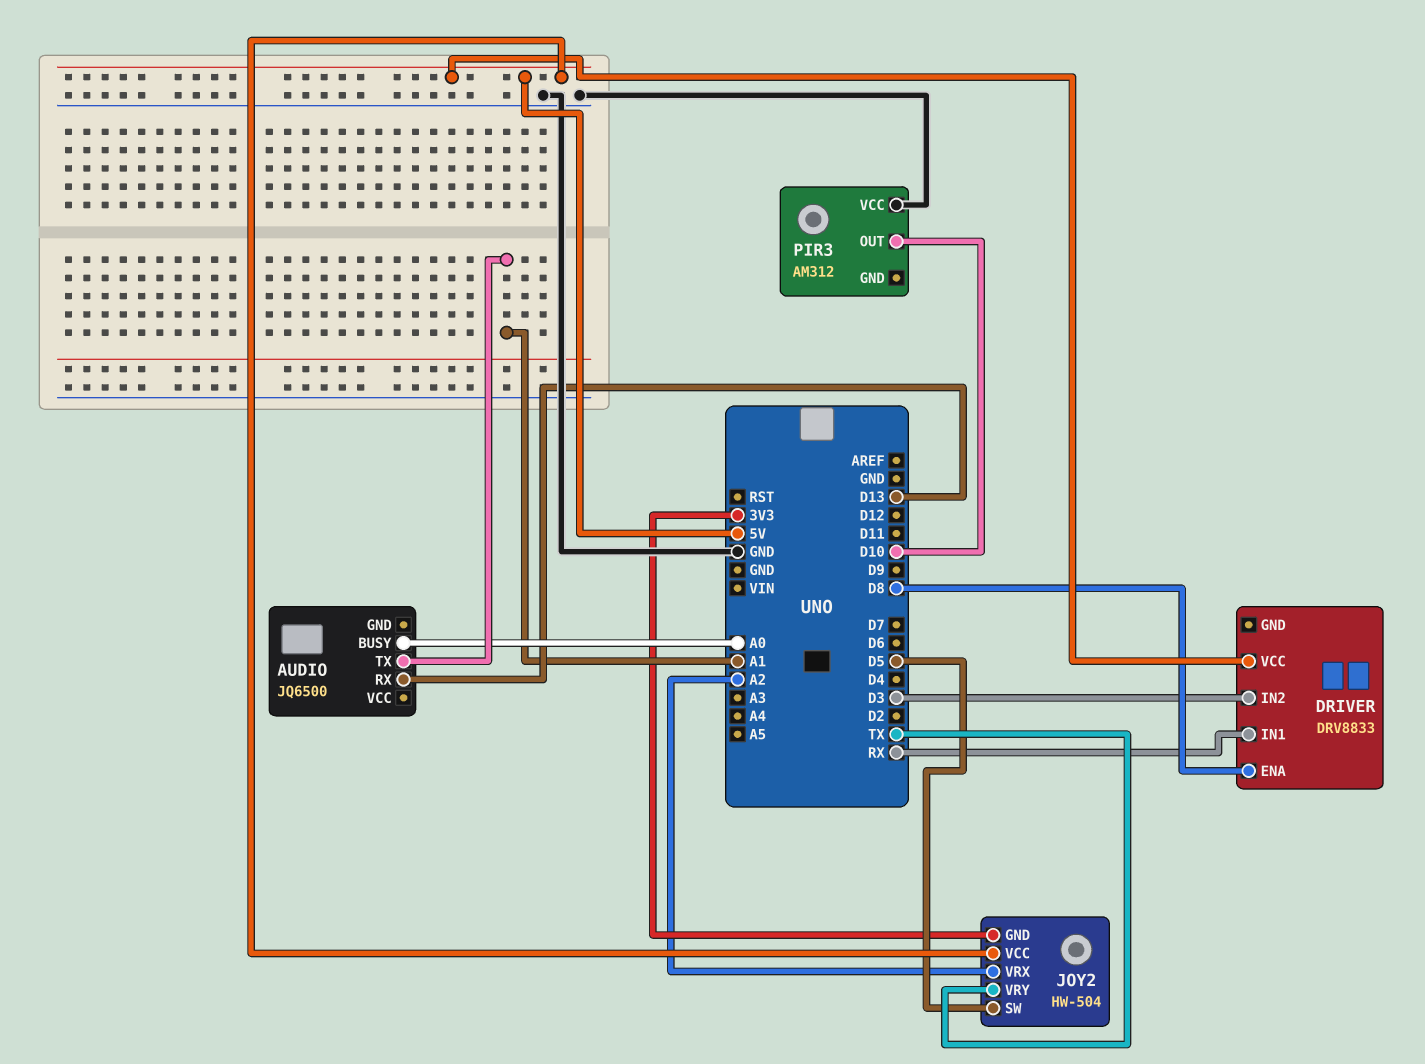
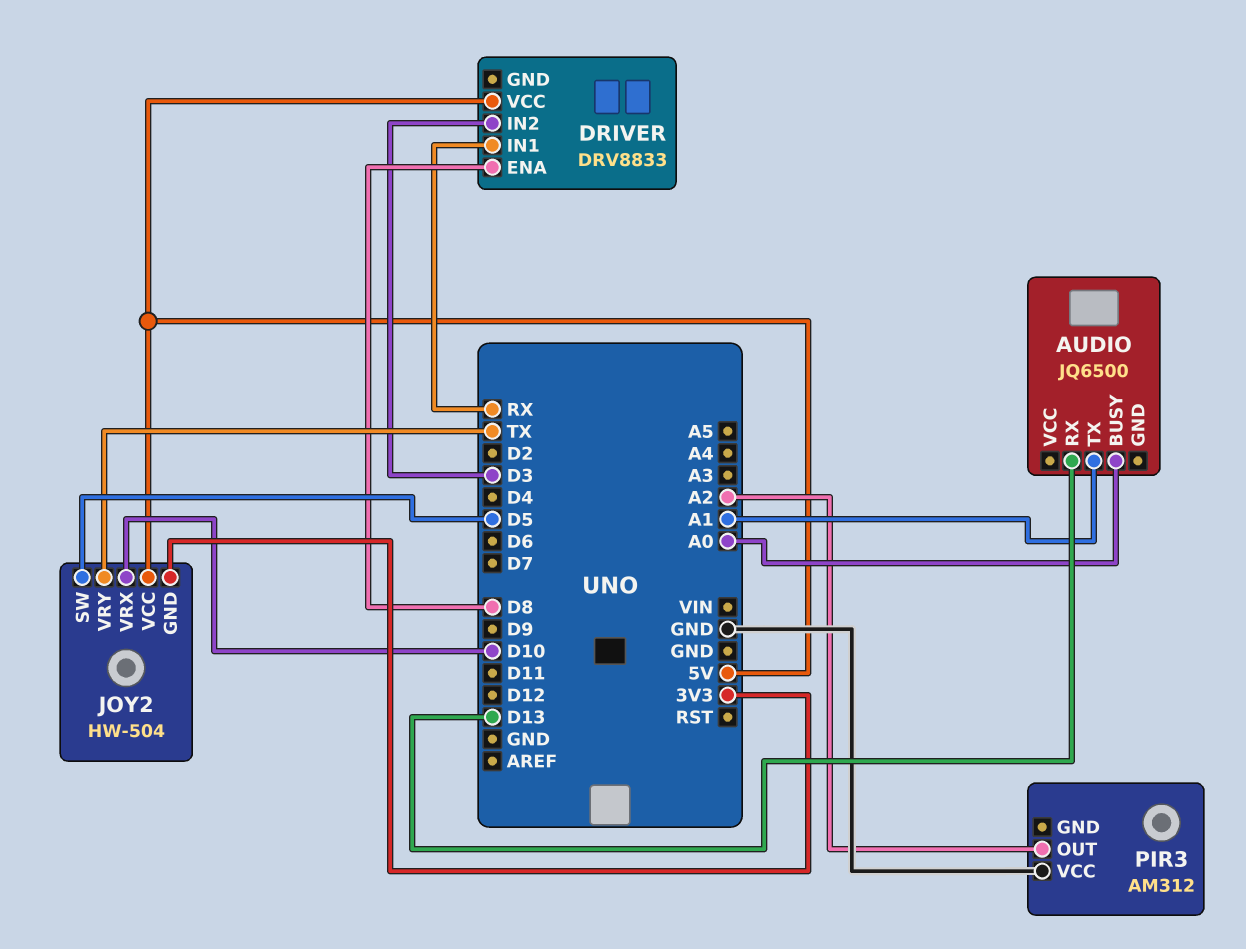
JOY2 pin VRX: A2 -> D10
PIR3 pin OUT: D10 -> A2

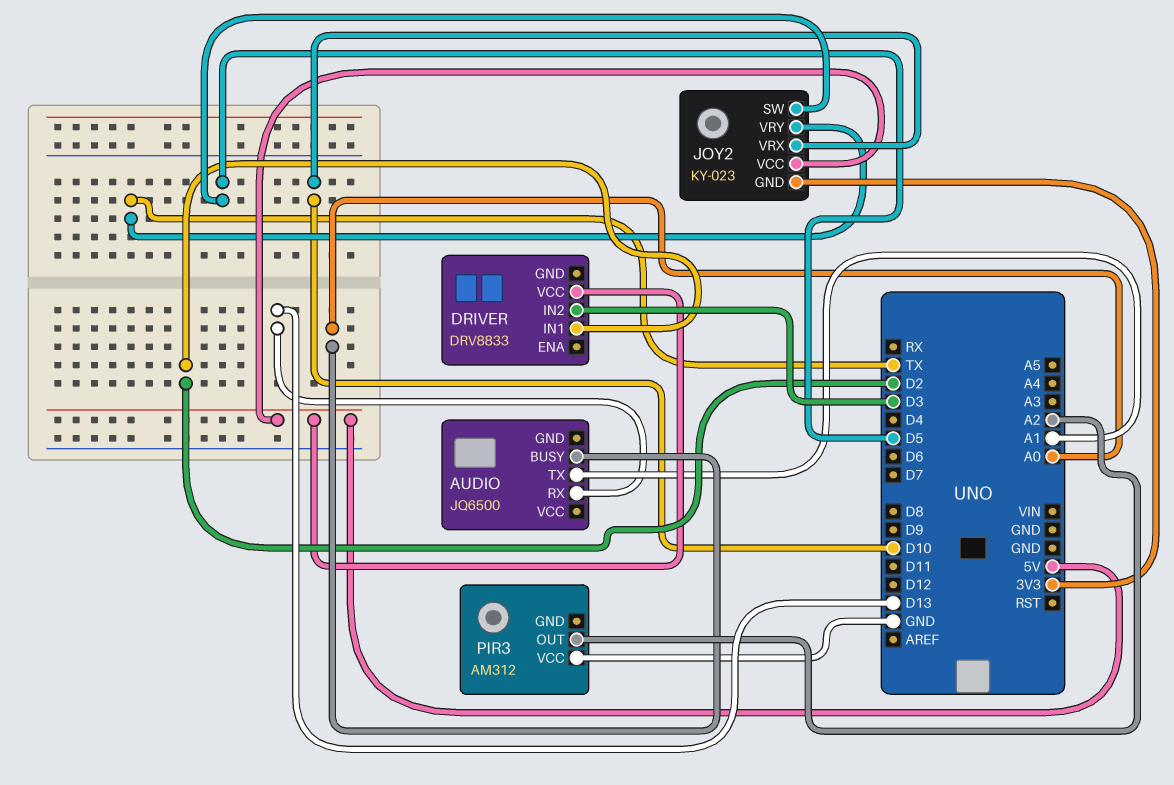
DRIVER pin ENA: D8 -> none
DRIVER pin IN1: RX -> D2
JOY2: HW-504 -> KY-023

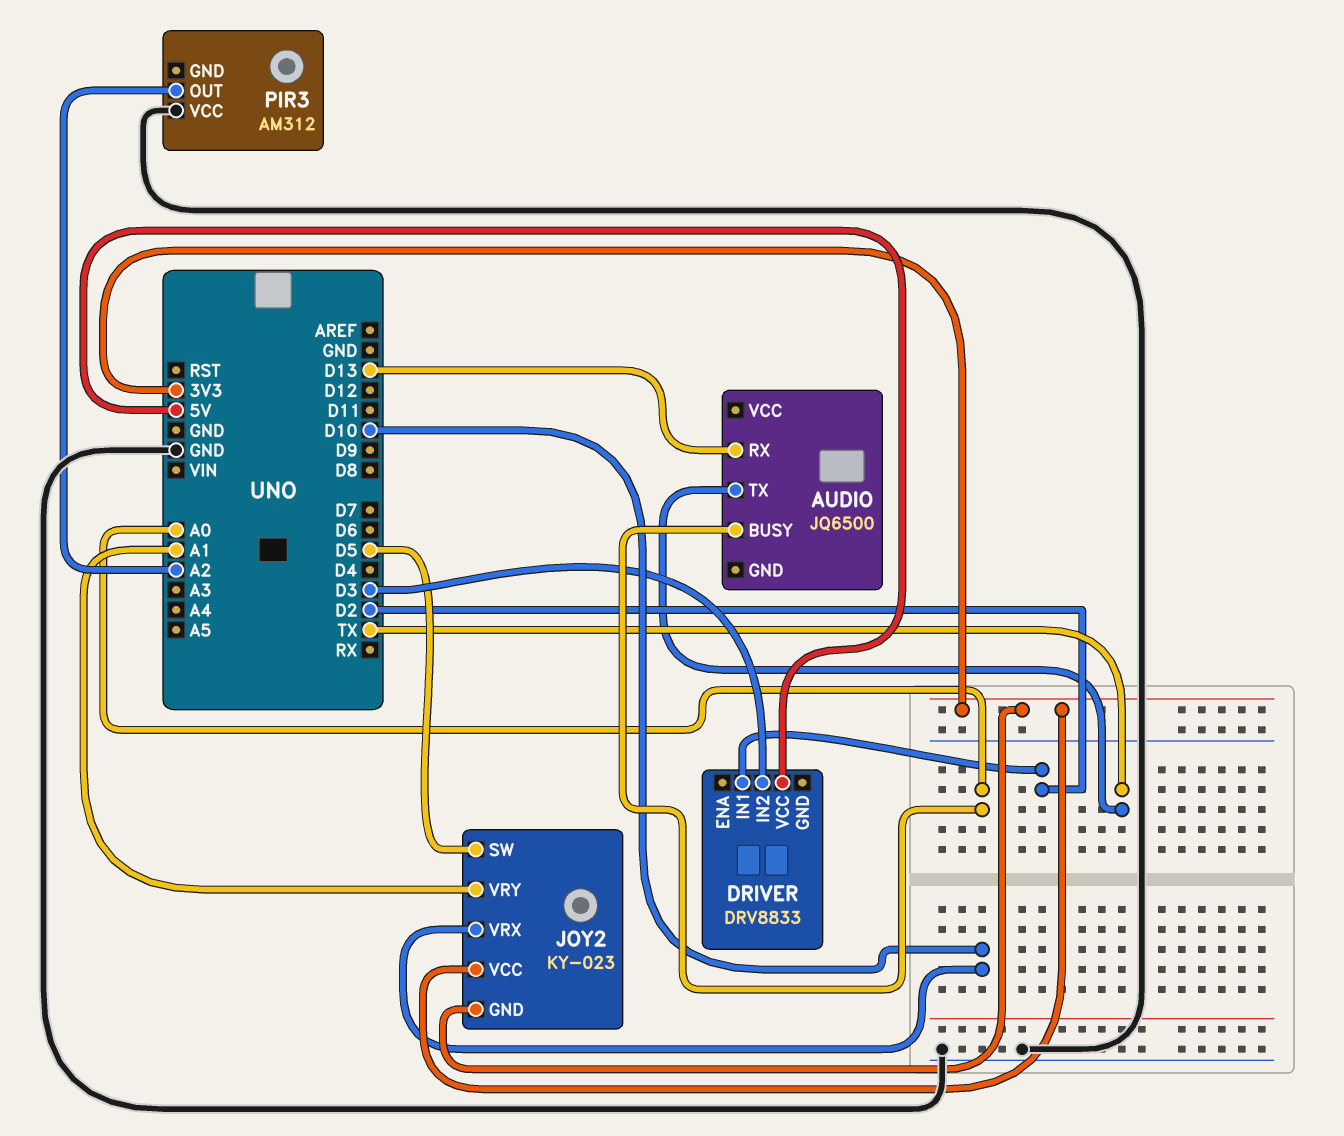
AUDIO pin TX: A1 -> TX
JOY2 pin VCC: 5V -> 3V3
JOY2 pin VRY: TX -> A1

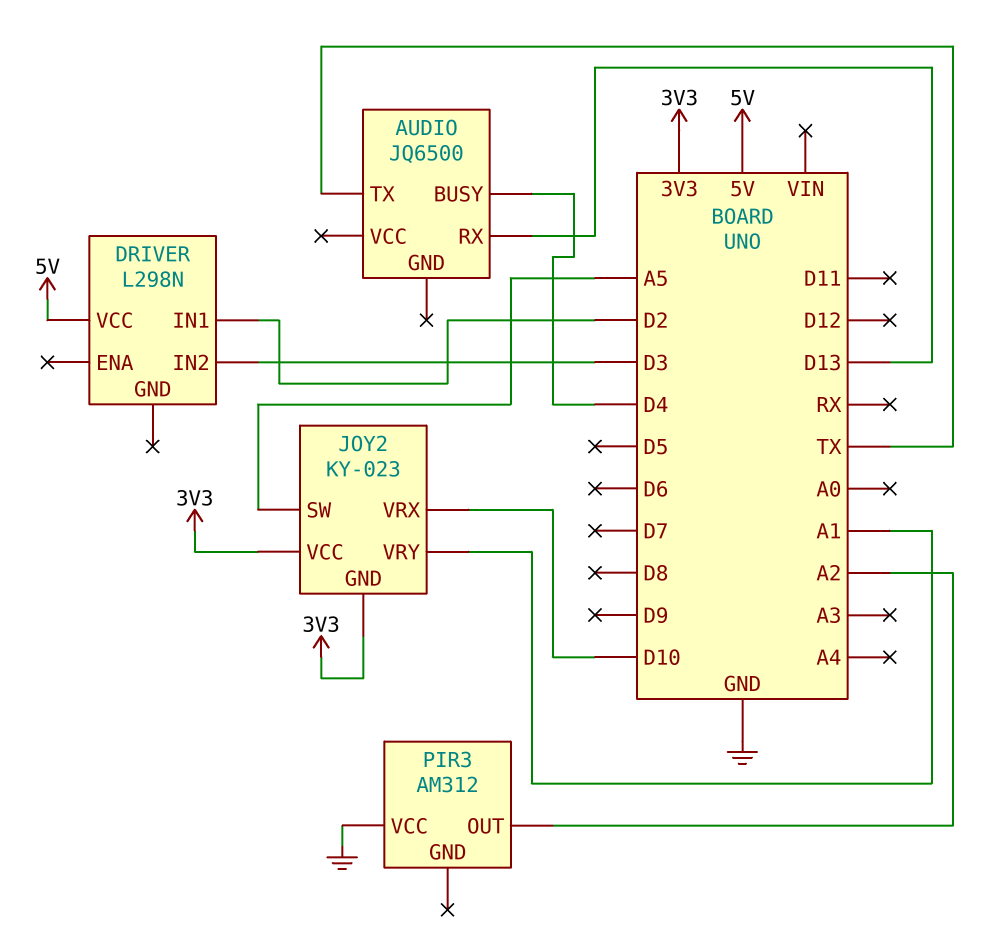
AUDIO pin BUSY: A0 -> D4
DRIVER: DRV8833 -> L298N
JOY2 pin SW: D5 -> A5

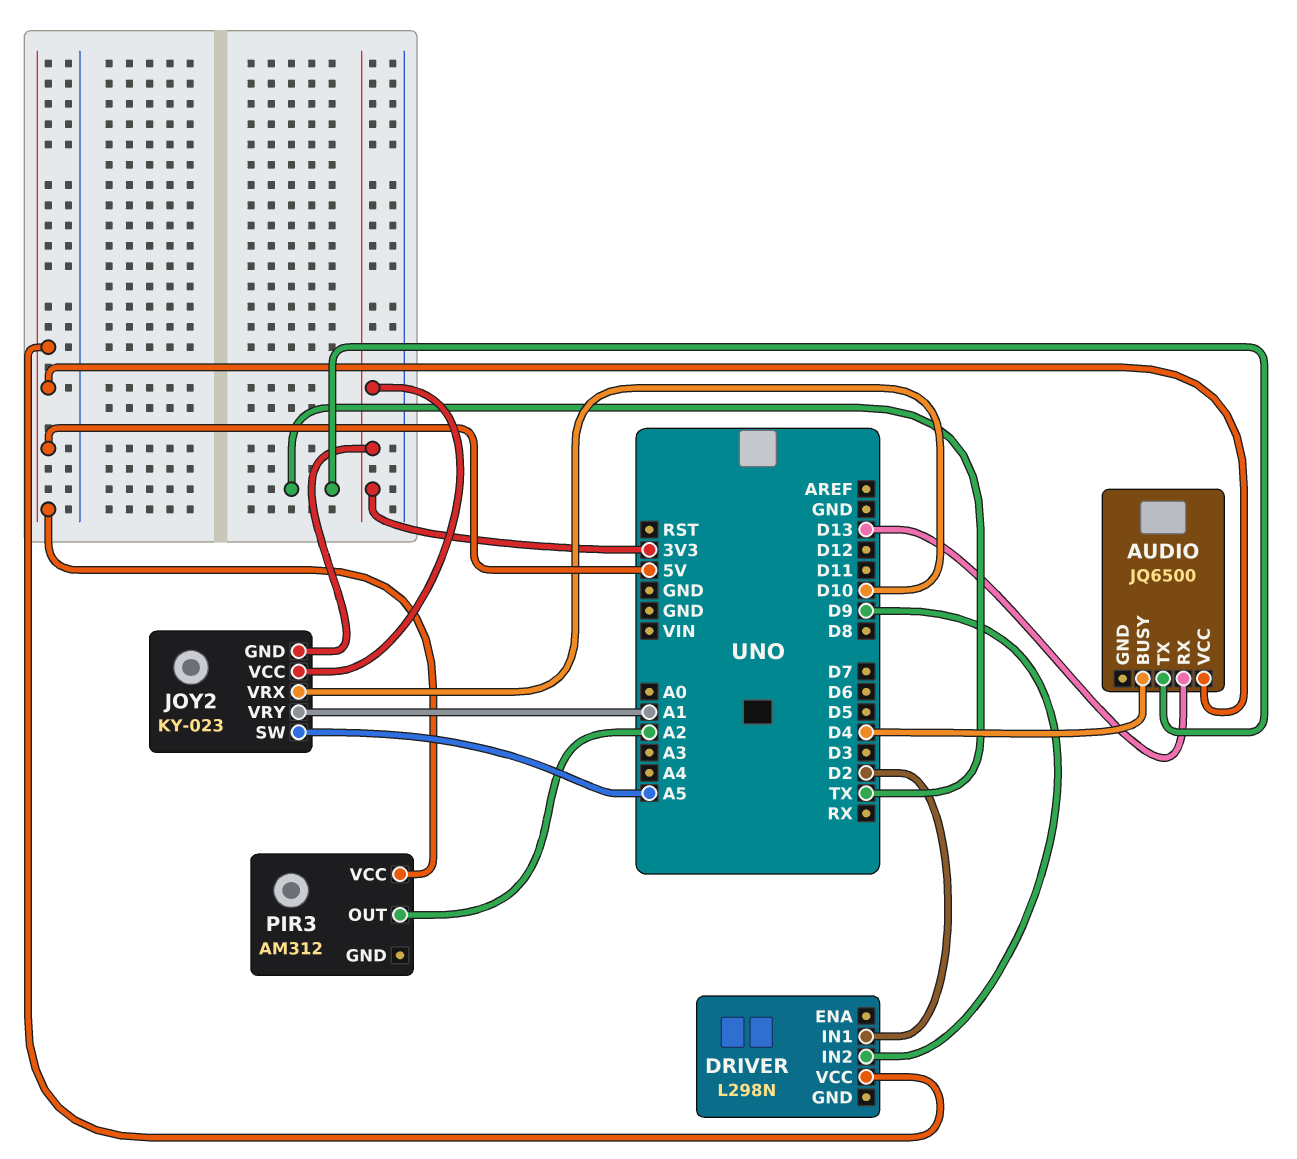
AUDIO pin VCC: none -> 5V
DRIVER pin IN2: D3 -> D9
PIR3 pin VCC: GND -> 5V

